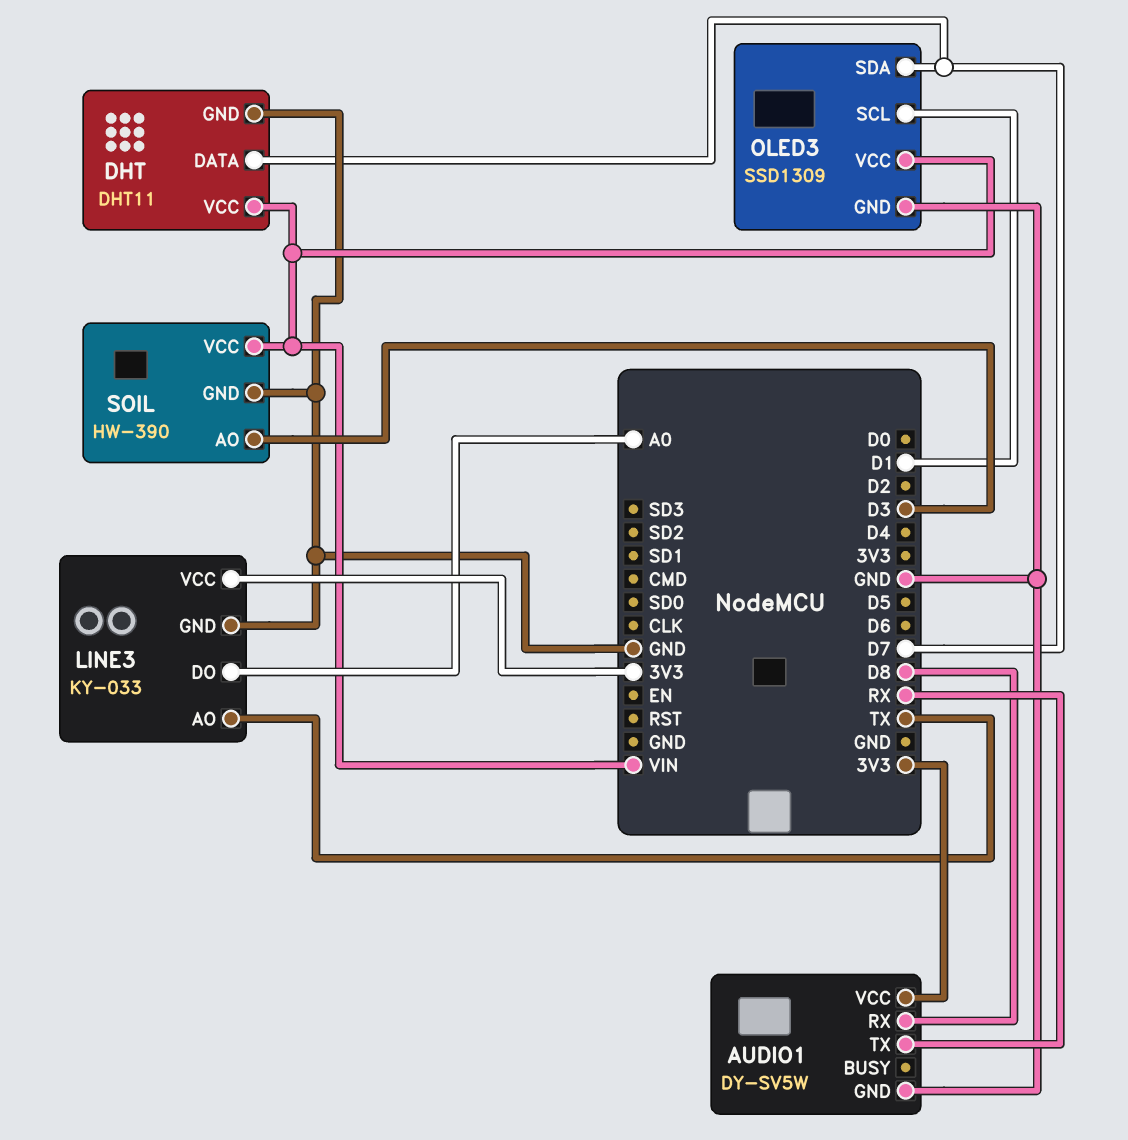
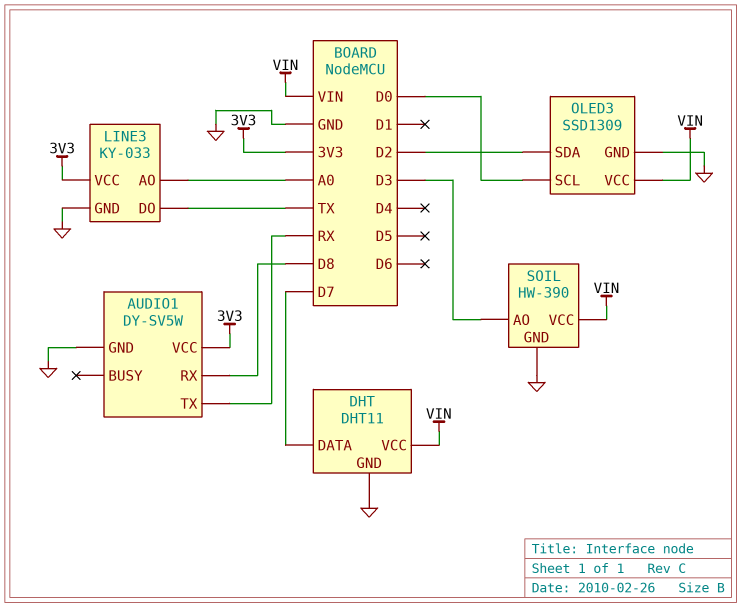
LINE3 pin AO: TX -> A0
LINE3 pin DO: A0 -> TX
OLED3 pin SCL: D1 -> D0
OLED3 pin SDA: D7 -> D2

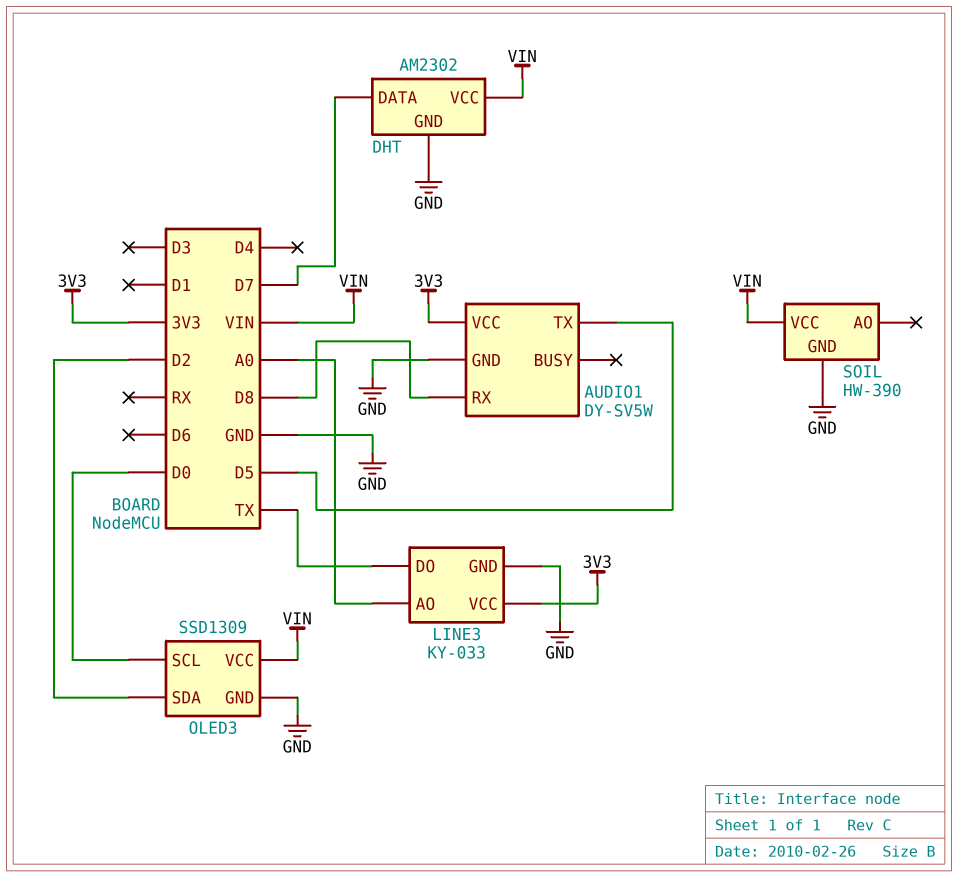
AUDIO1 pin TX: RX -> D5
DHT: DHT11 -> AM2302
SOIL pin AO: D3 -> none

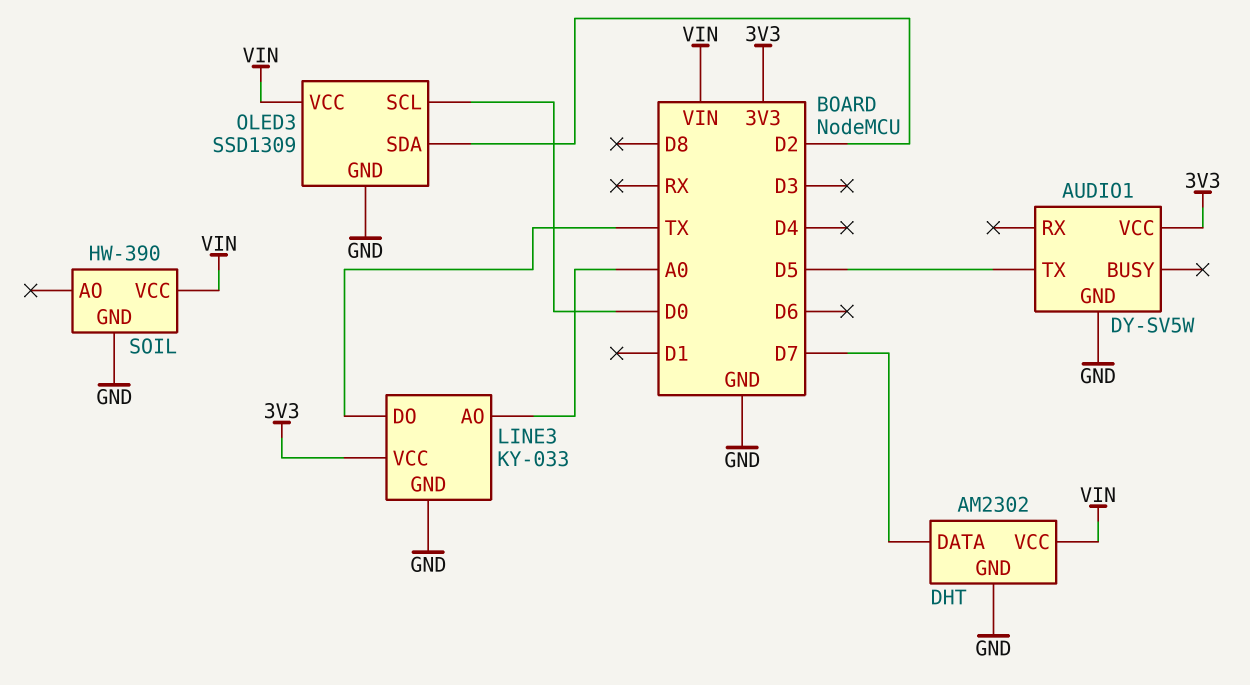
AUDIO1 pin RX: D8 -> none

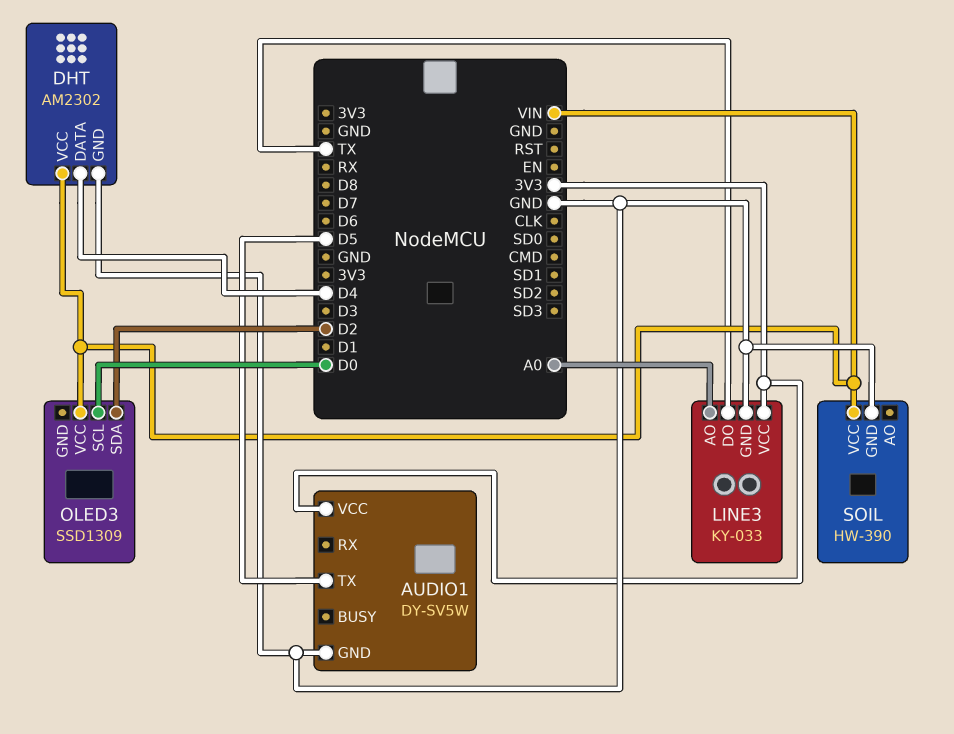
DHT pin DATA: D7 -> D4
OLED3 pin GND: GND -> none

